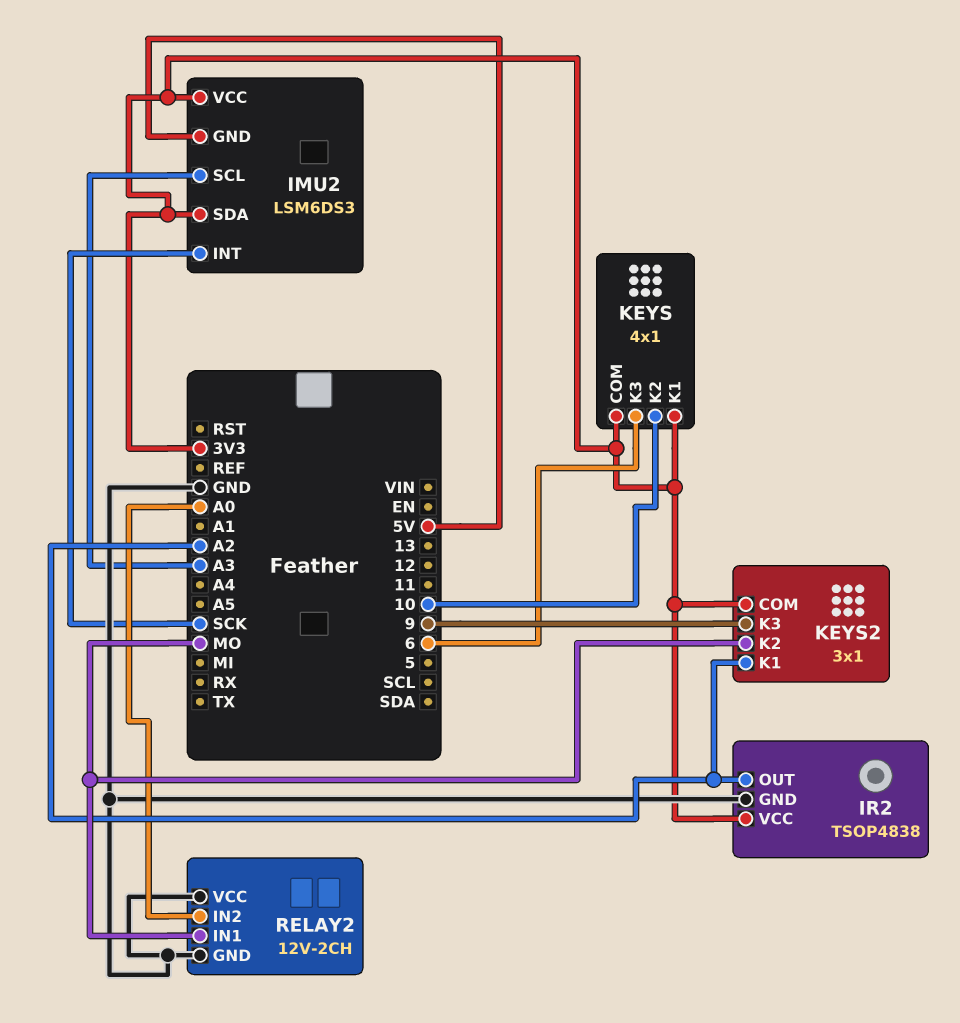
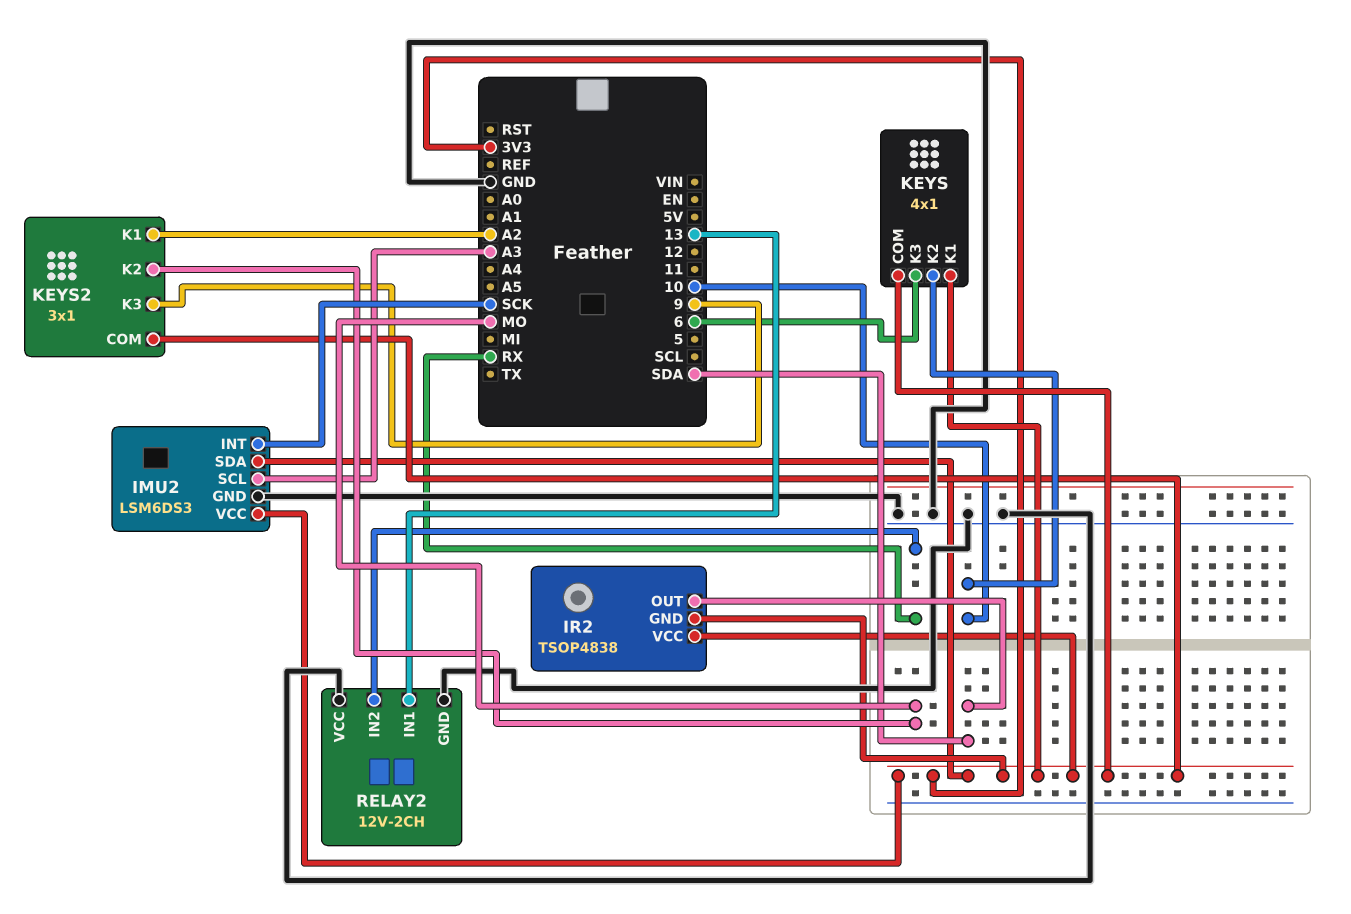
IMU2 pin GND: 5V -> GND
IR2 pin GND: GND -> 3V3
IR2 pin OUT: A2 -> SDA
RELAY2 pin IN1: MO -> 13
RELAY2 pin IN2: A0 -> RX

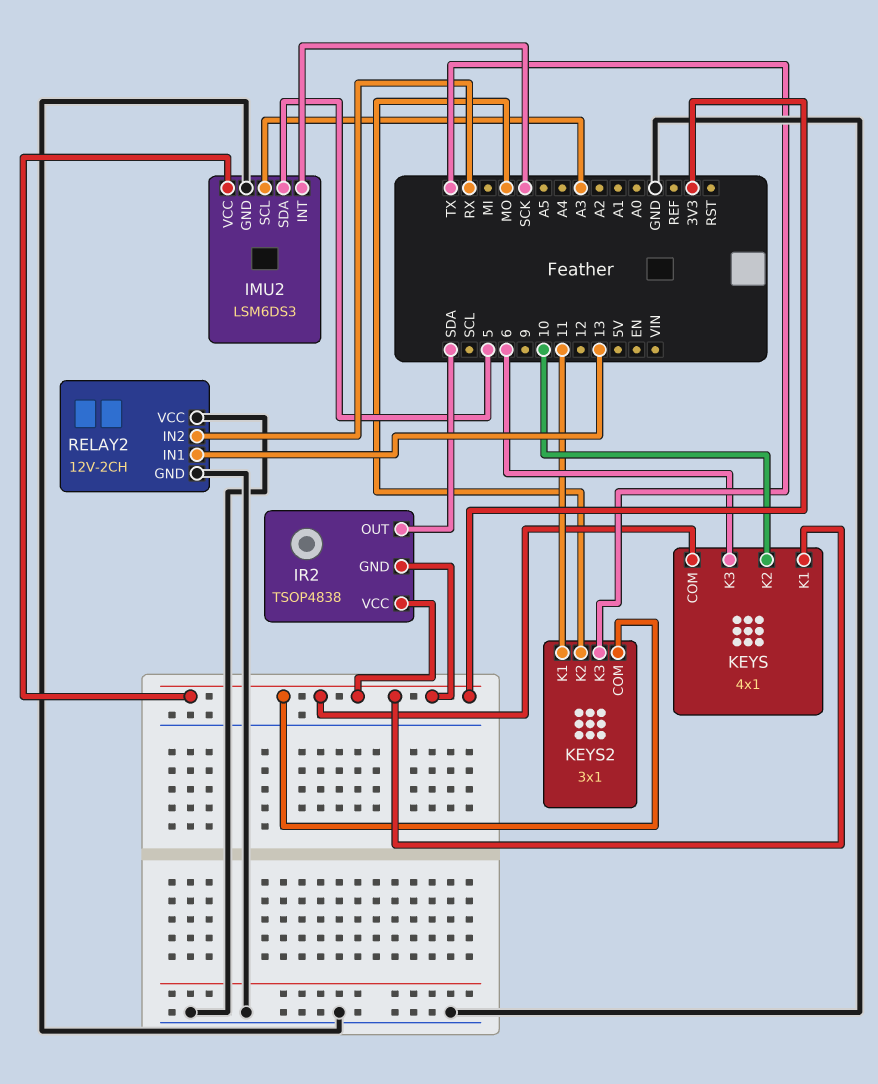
IMU2 pin SDA: 3V3 -> 5
KEYS2 pin K1: A2 -> 11
KEYS2 pin K3: 9 -> TX

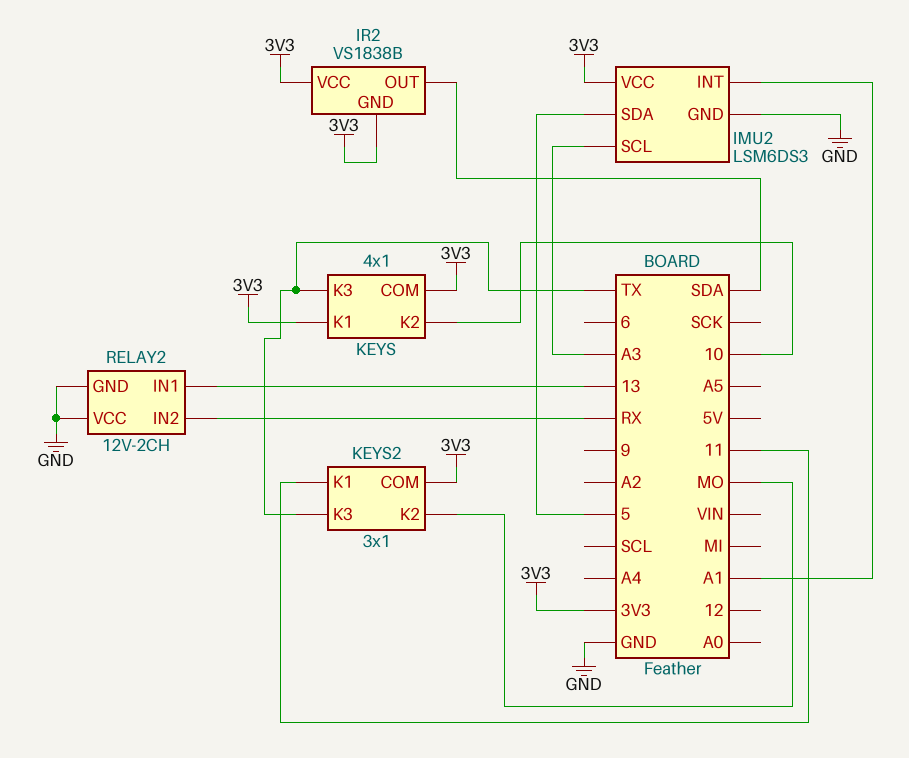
IMU2 pin INT: SCK -> A1
IR2: TSOP4838 -> VS1838B
KEYS pin K3: 6 -> TX

